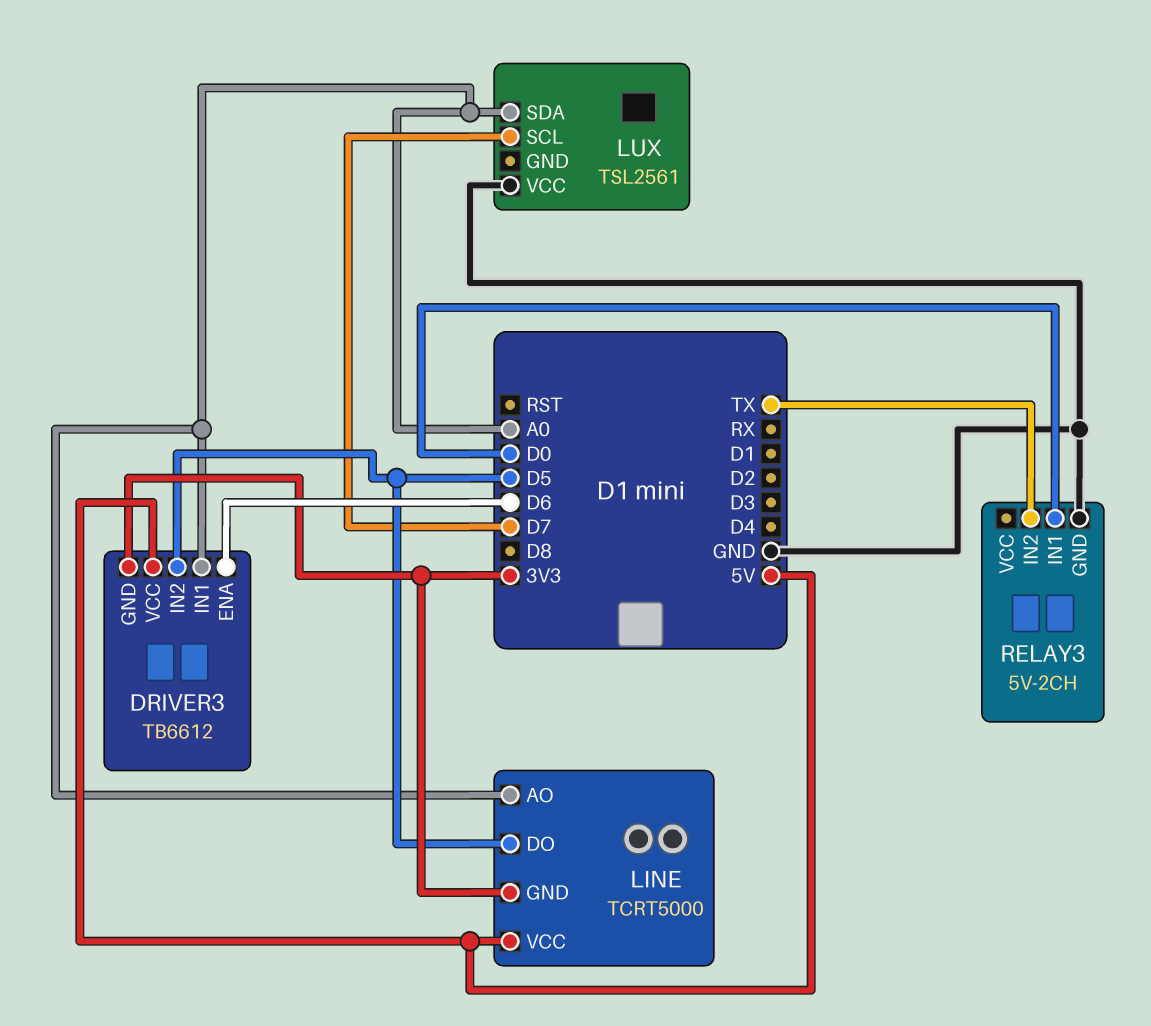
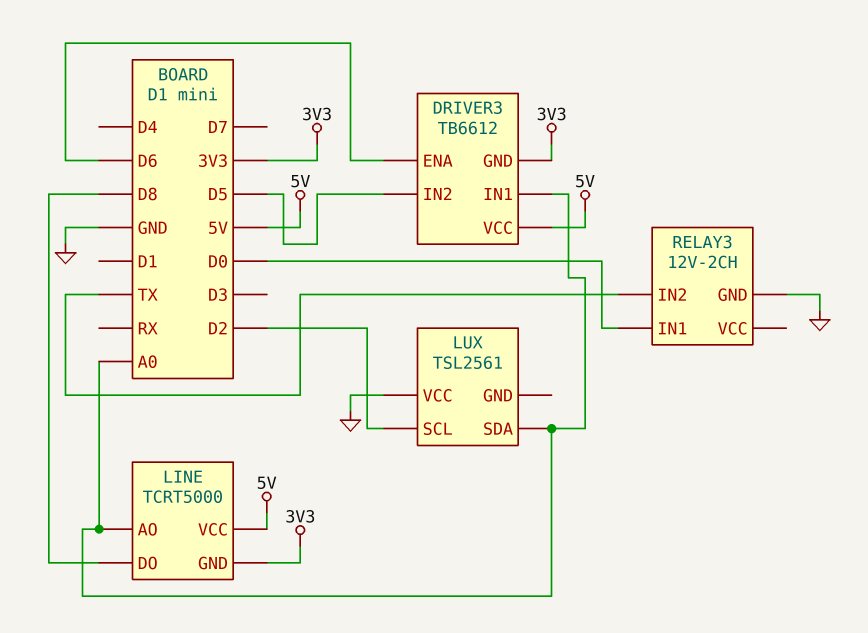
LINE pin DO: D5 -> D8
LUX pin SCL: D7 -> D2
RELAY3: 5V-2CH -> 12V-2CH

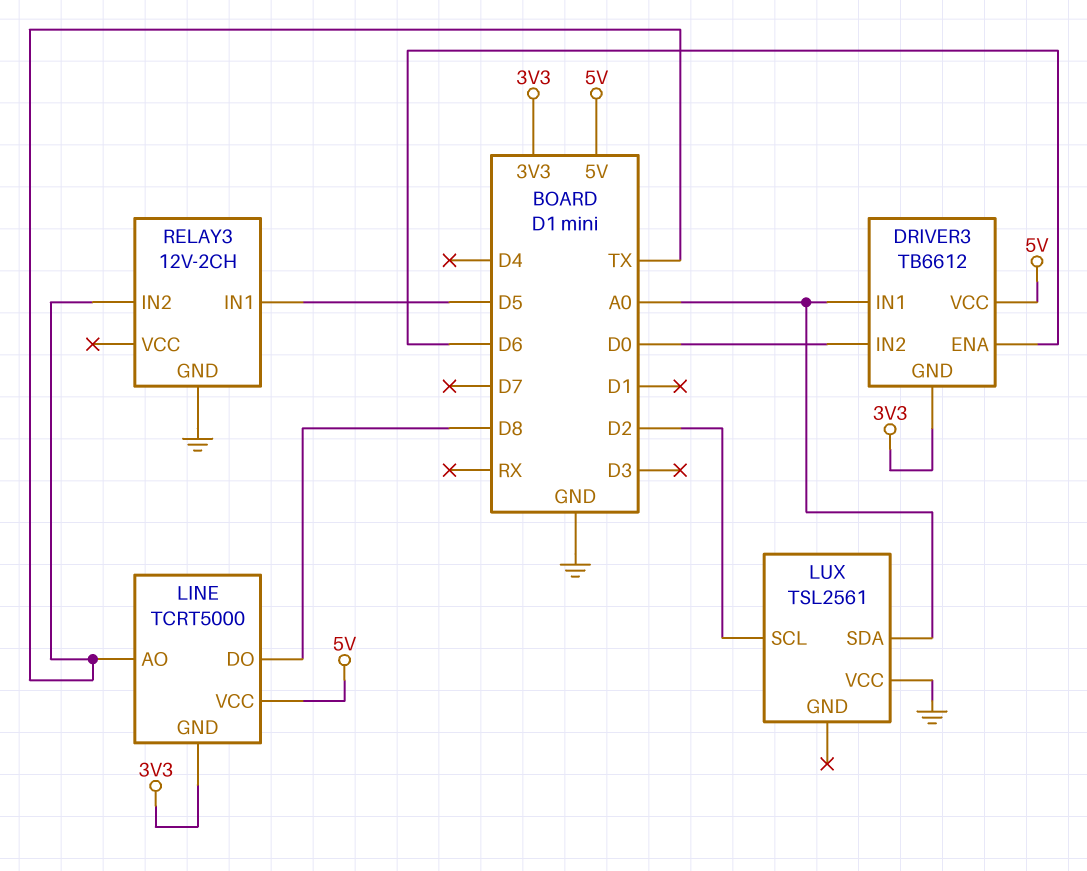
DRIVER3 pin IN2: D5 -> D0
LINE pin AO: A0 -> TX
RELAY3 pin IN1: D0 -> D5

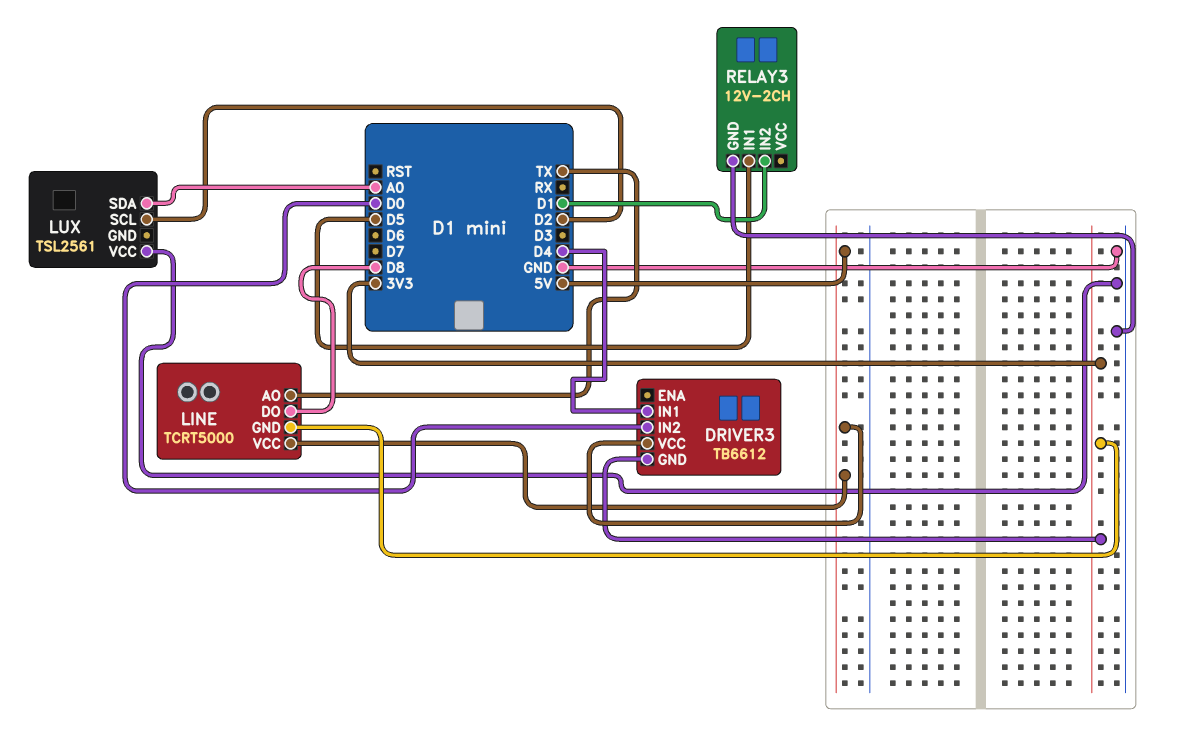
DRIVER3 pin ENA: D6 -> none
DRIVER3 pin IN1: A0 -> D4
RELAY3 pin IN2: TX -> D1

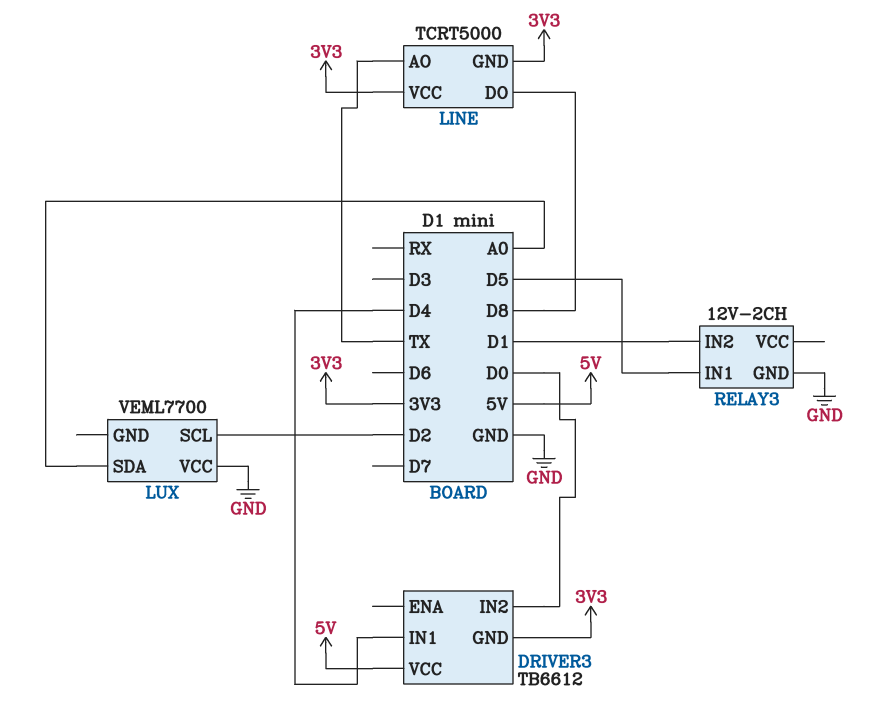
LINE pin VCC: 5V -> 3V3
LUX: TSL2561 -> VEML7700

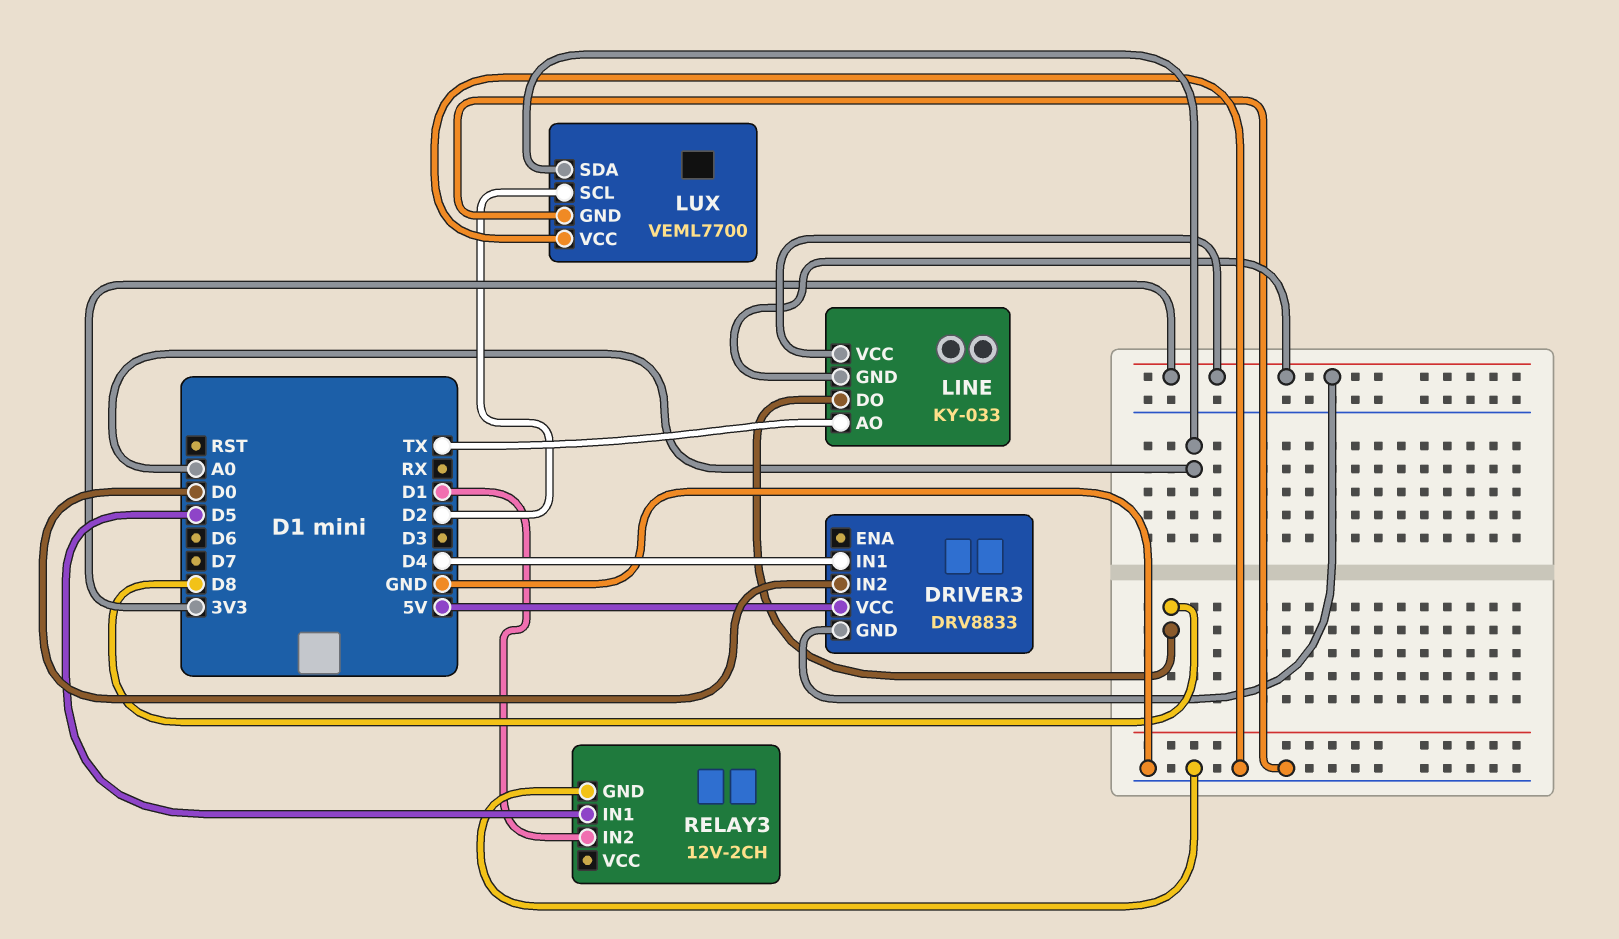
DRIVER3: TB6612 -> DRV8833
LINE: TCRT5000 -> KY-033
LUX pin GND: none -> GND

